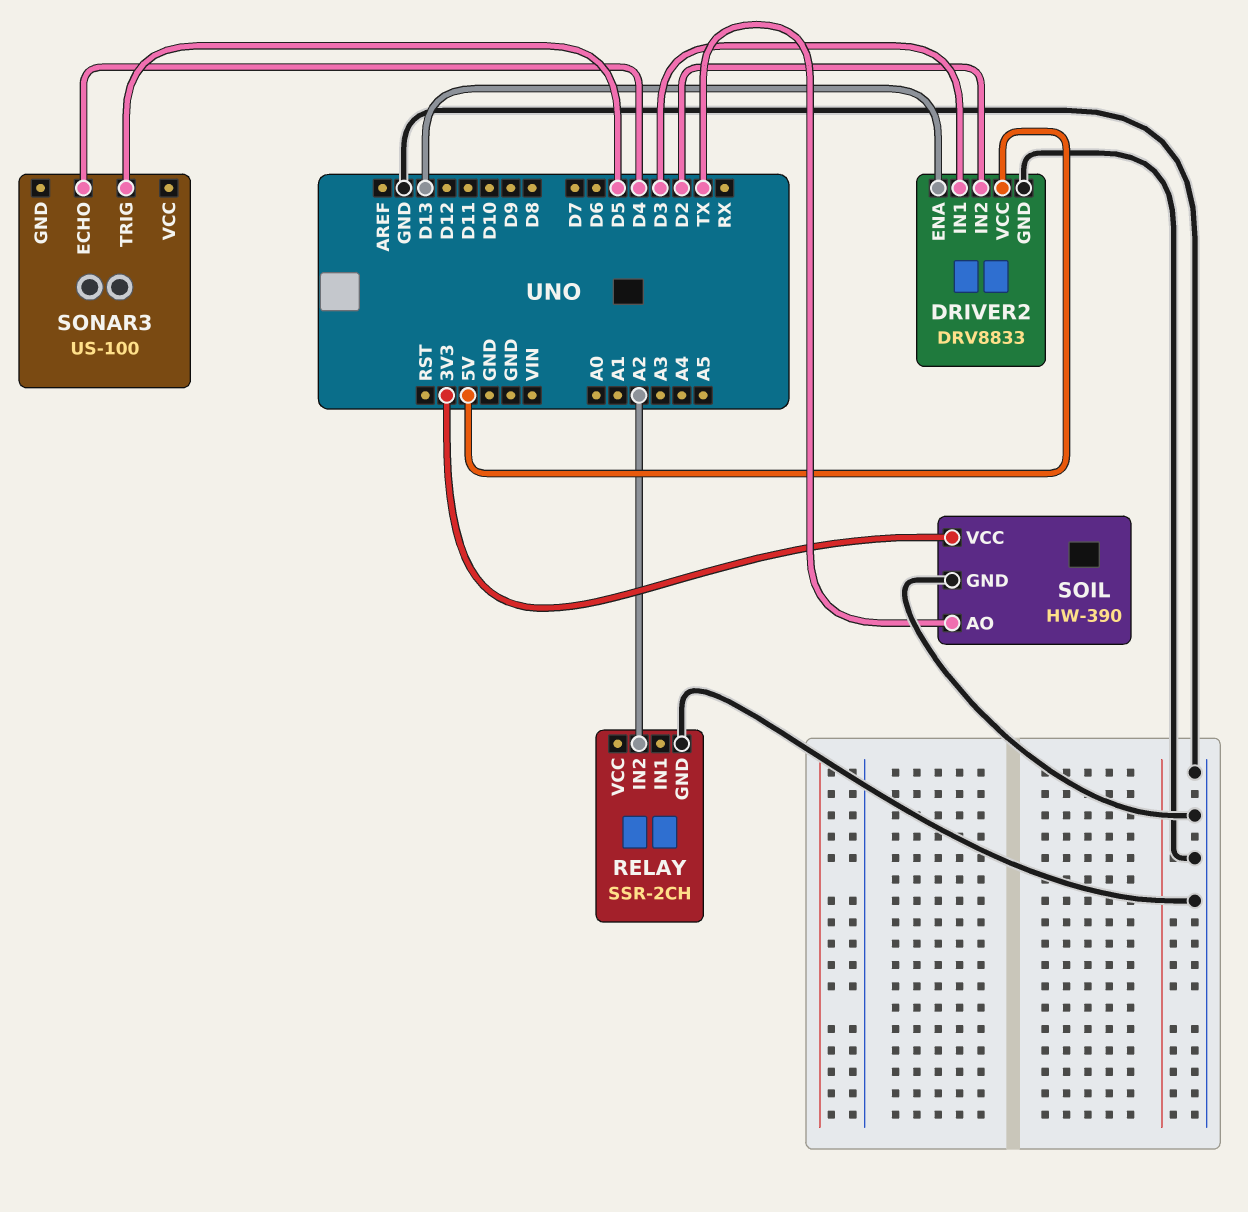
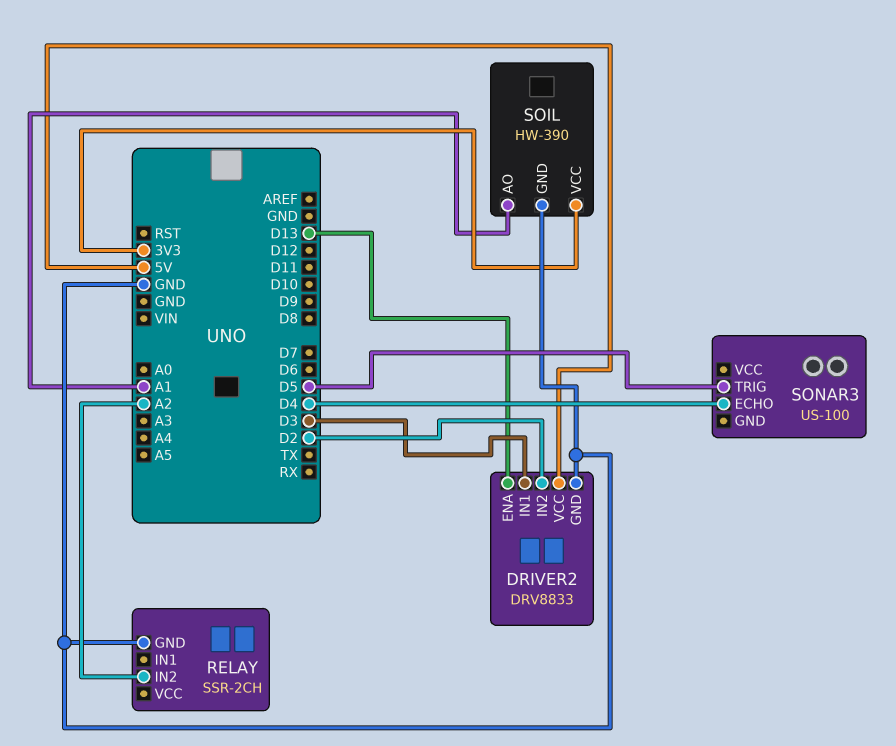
SOIL pin AO: TX -> A1

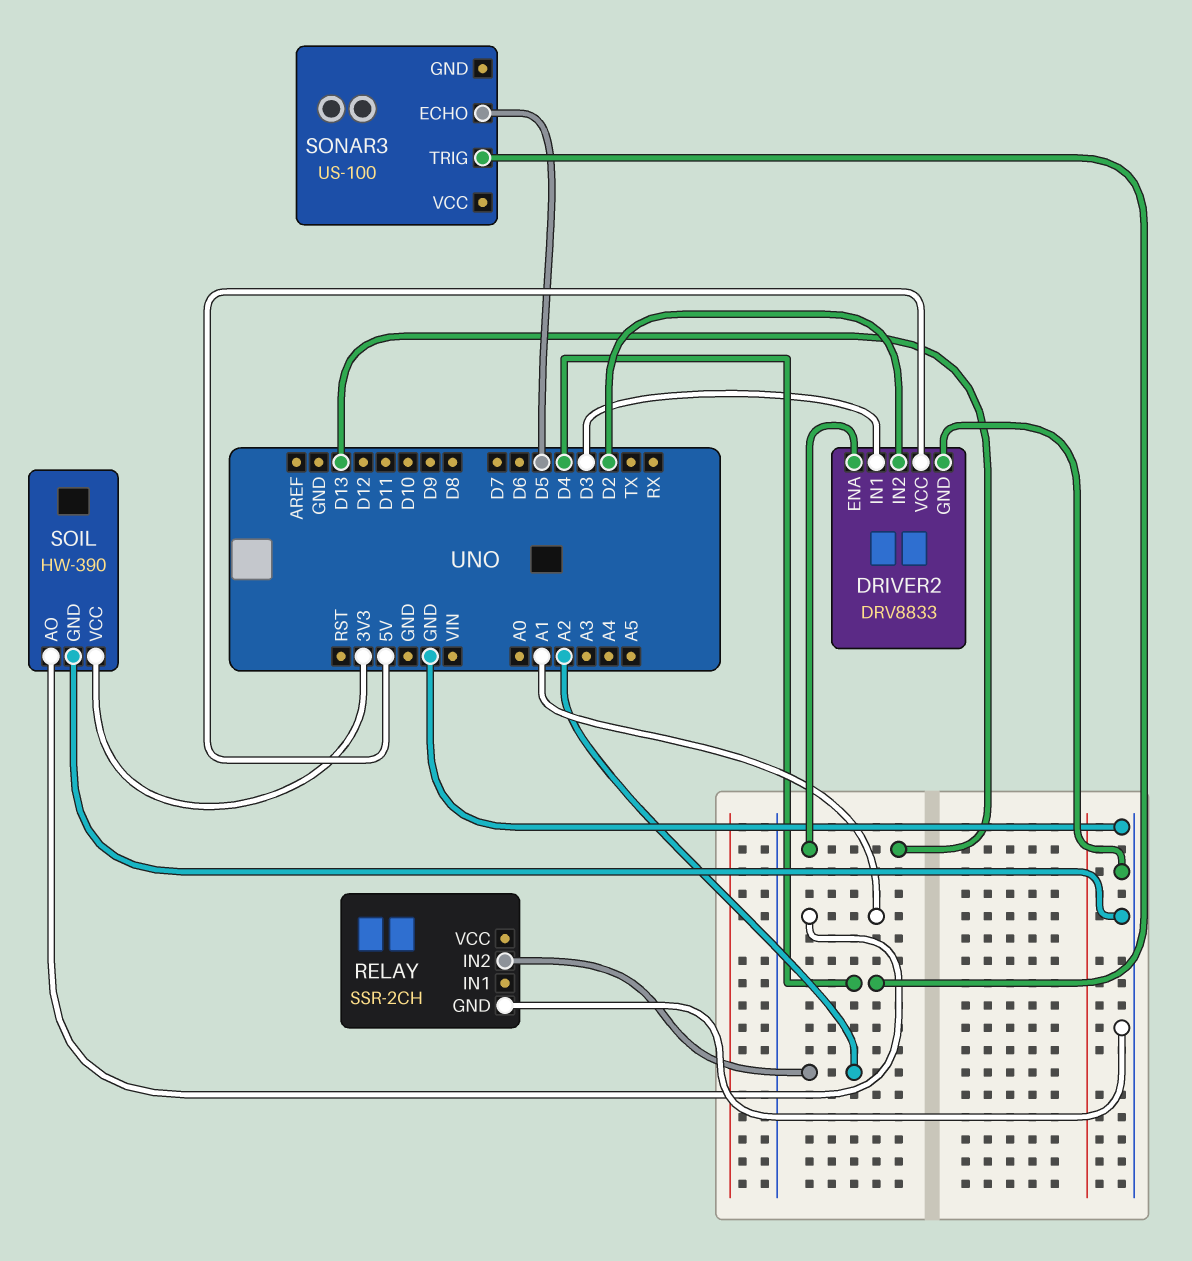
SONAR3 pin ECHO: D4 -> D5
SONAR3 pin TRIG: D5 -> D4

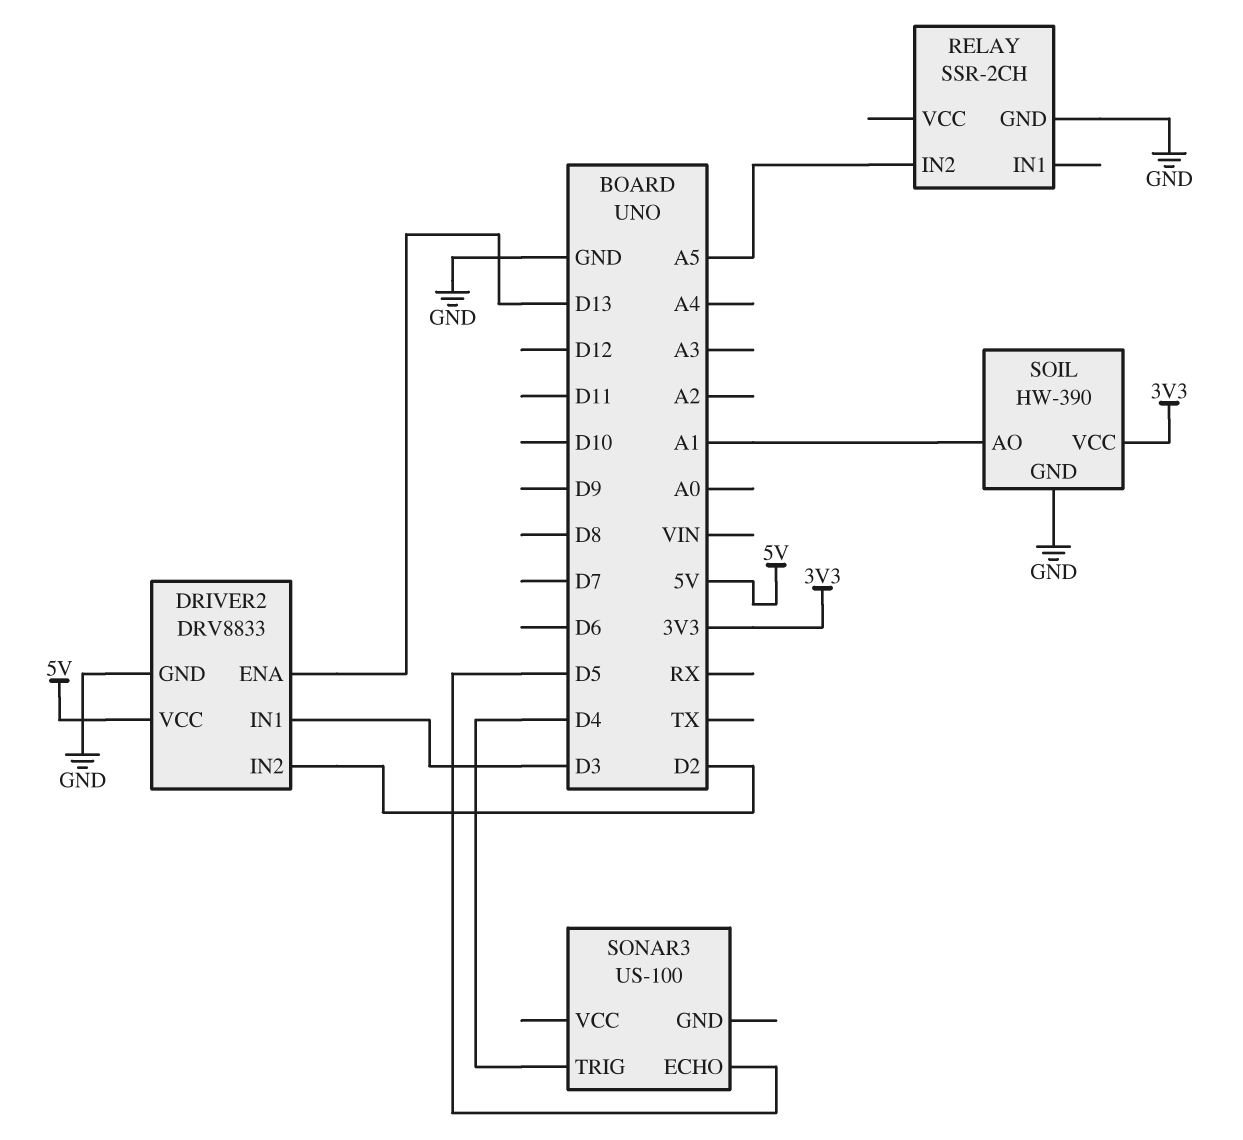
RELAY pin IN2: A2 -> A5

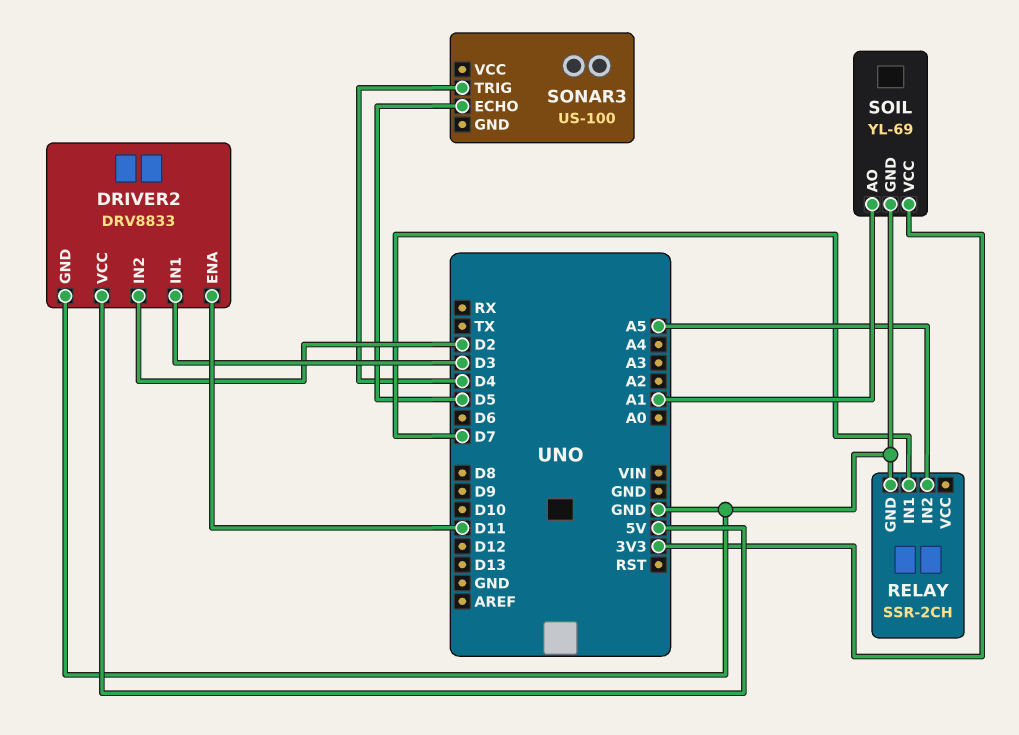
DRIVER2 pin ENA: D13 -> D11
RELAY pin IN1: none -> D7
SOIL: HW-390 -> YL-69

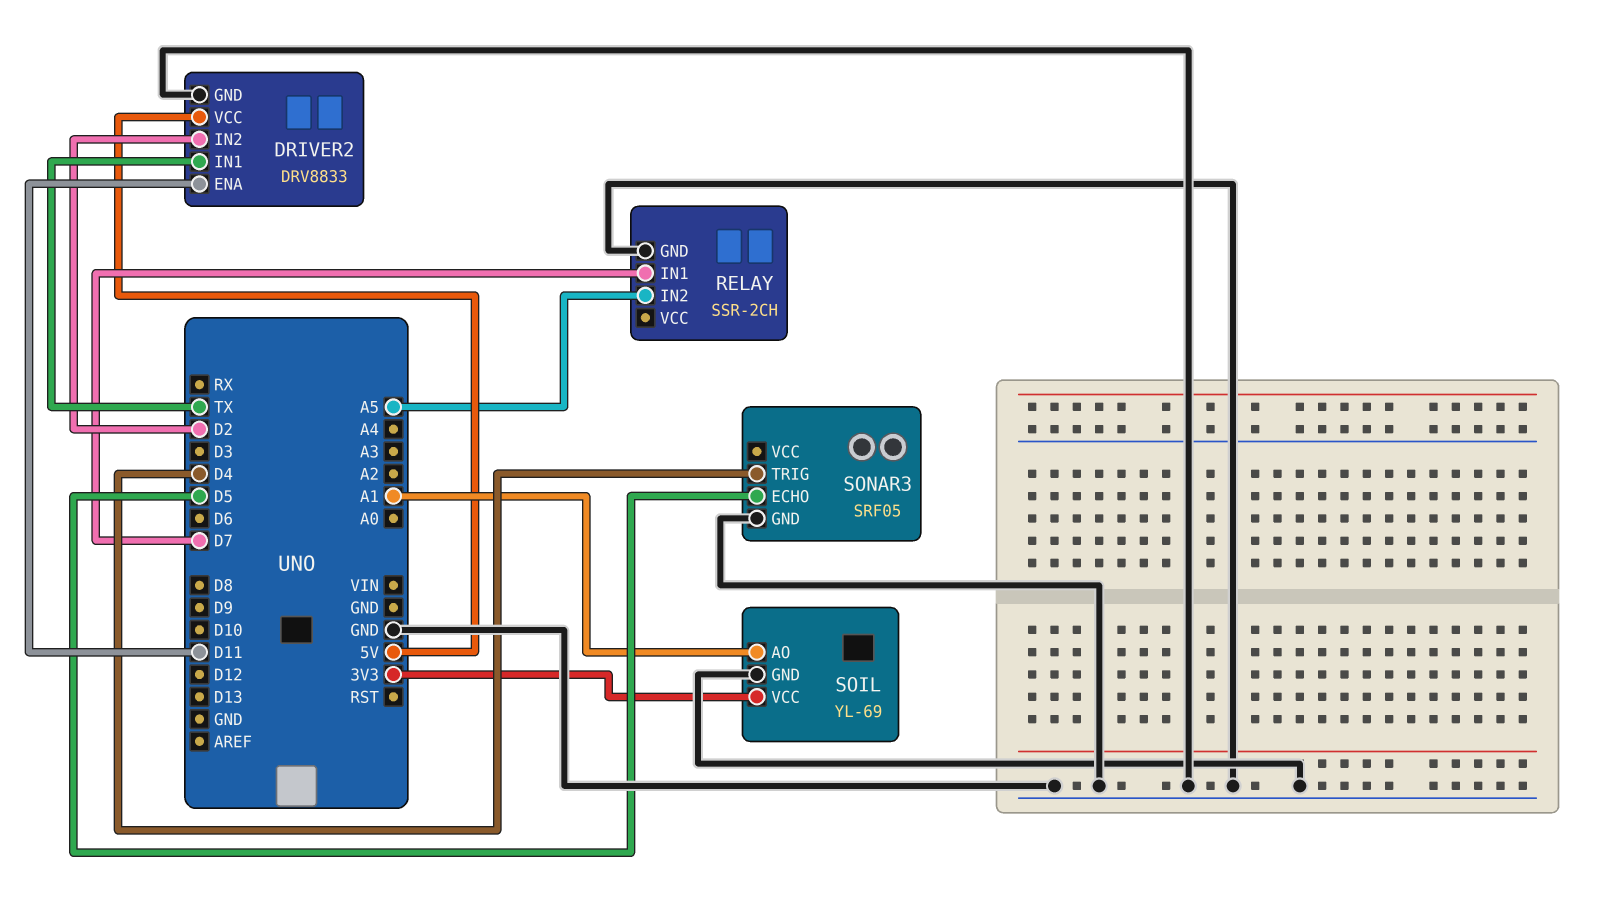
DRIVER2 pin IN1: D3 -> TX
SONAR3: US-100 -> SRF05
SONAR3 pin GND: none -> GND

